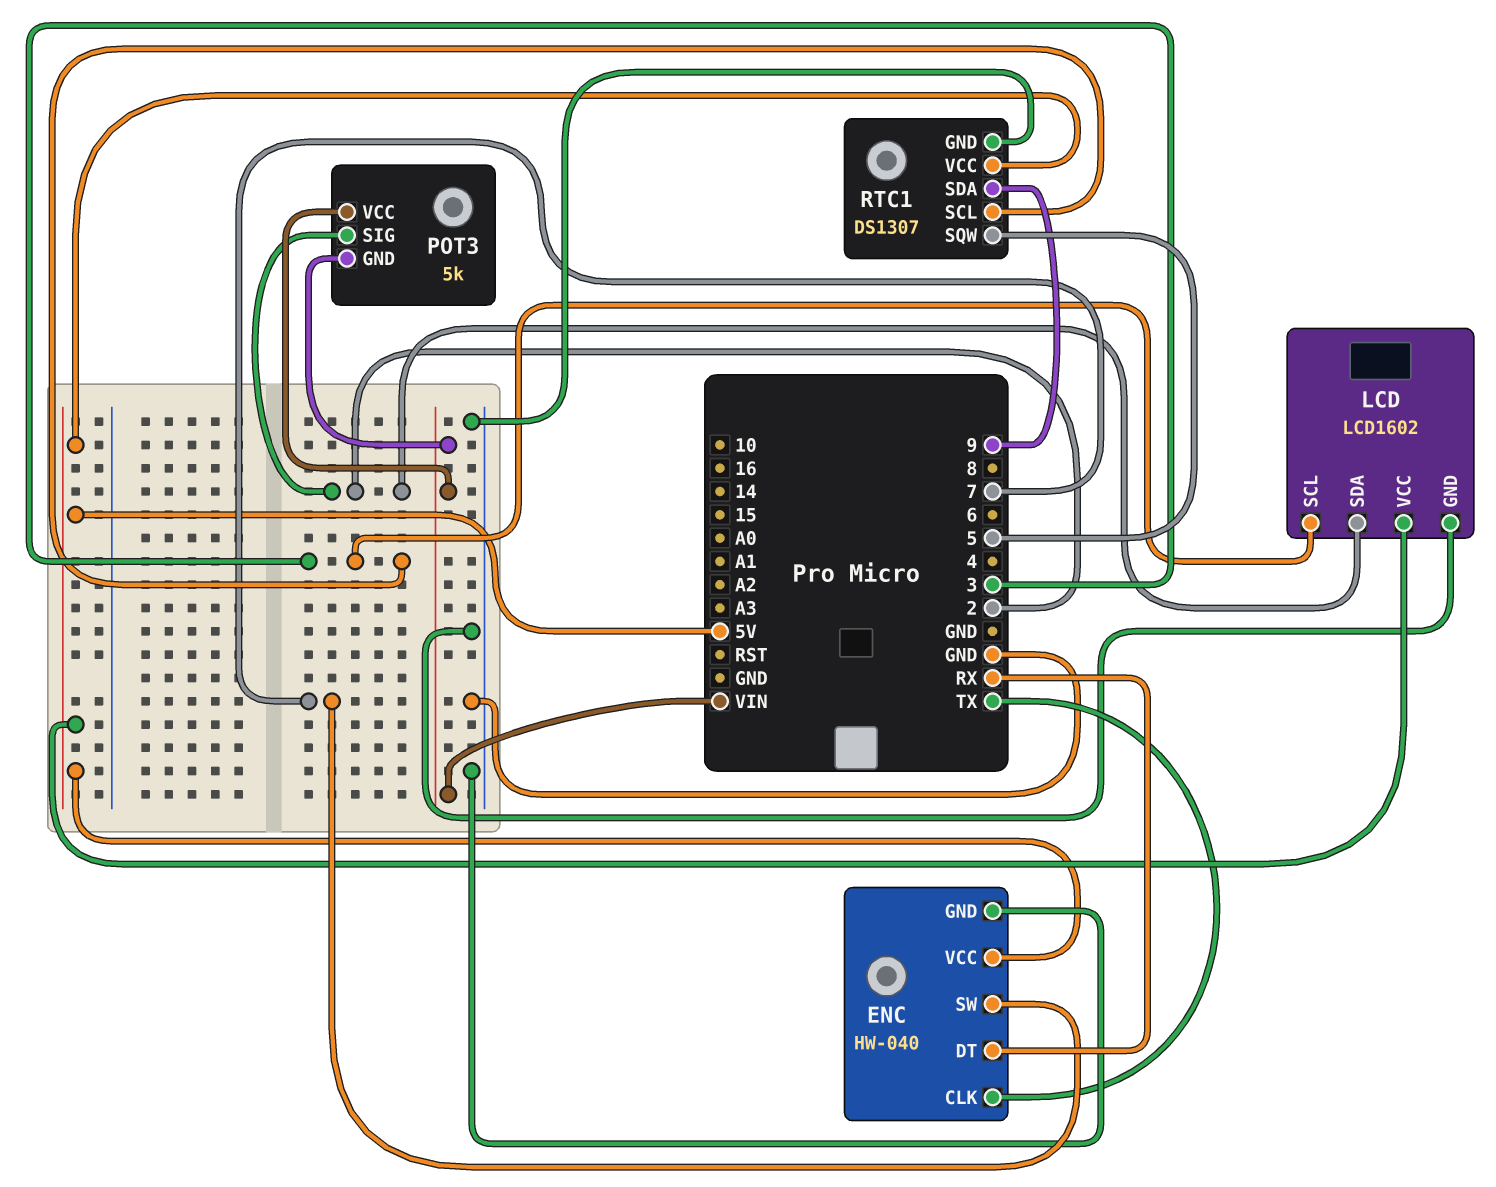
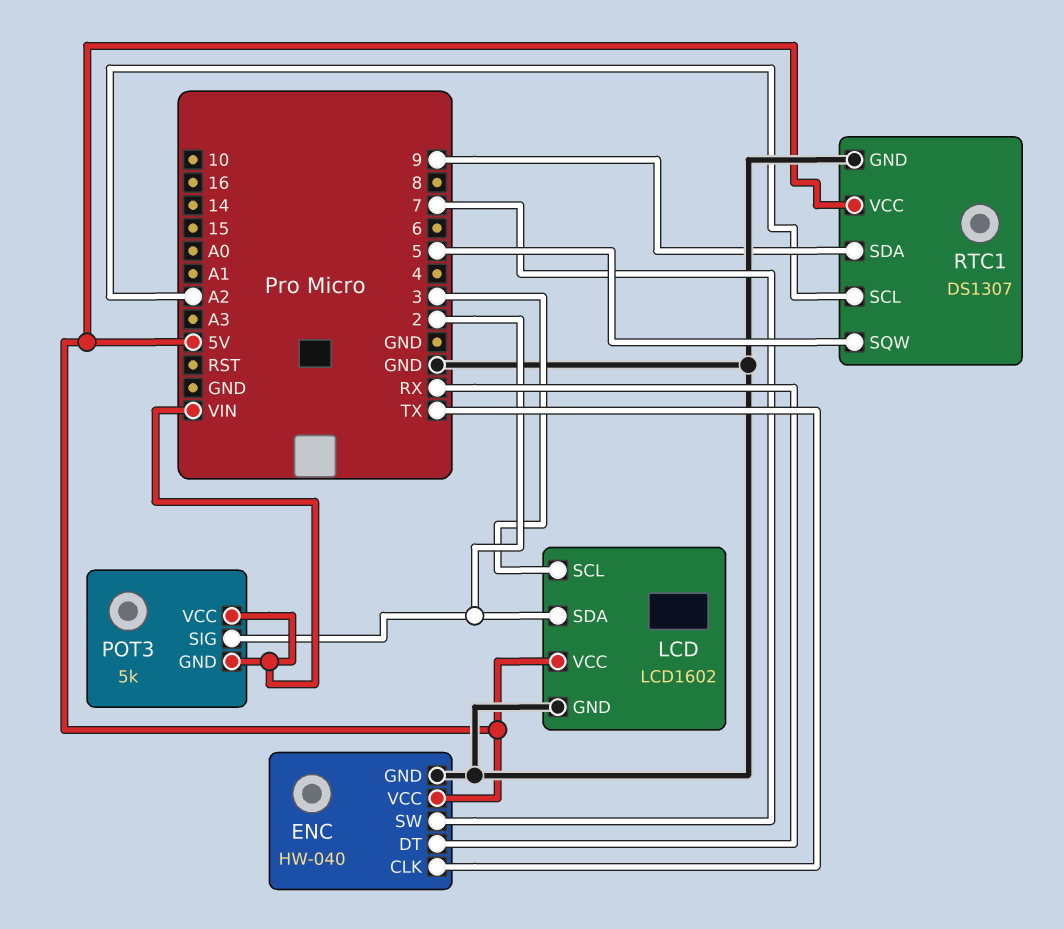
RTC1 pin SCL: 3 -> A2

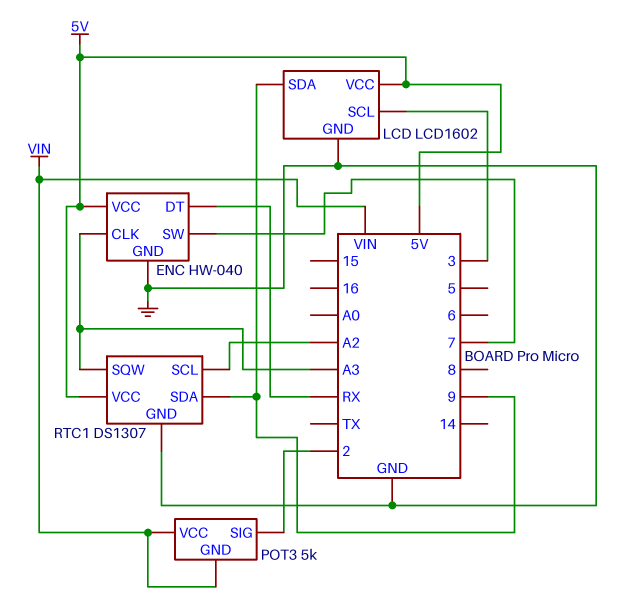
ENC pin CLK: TX -> A3
LCD pin SDA: 2 -> 9
RTC1 pin SQW: 5 -> A3

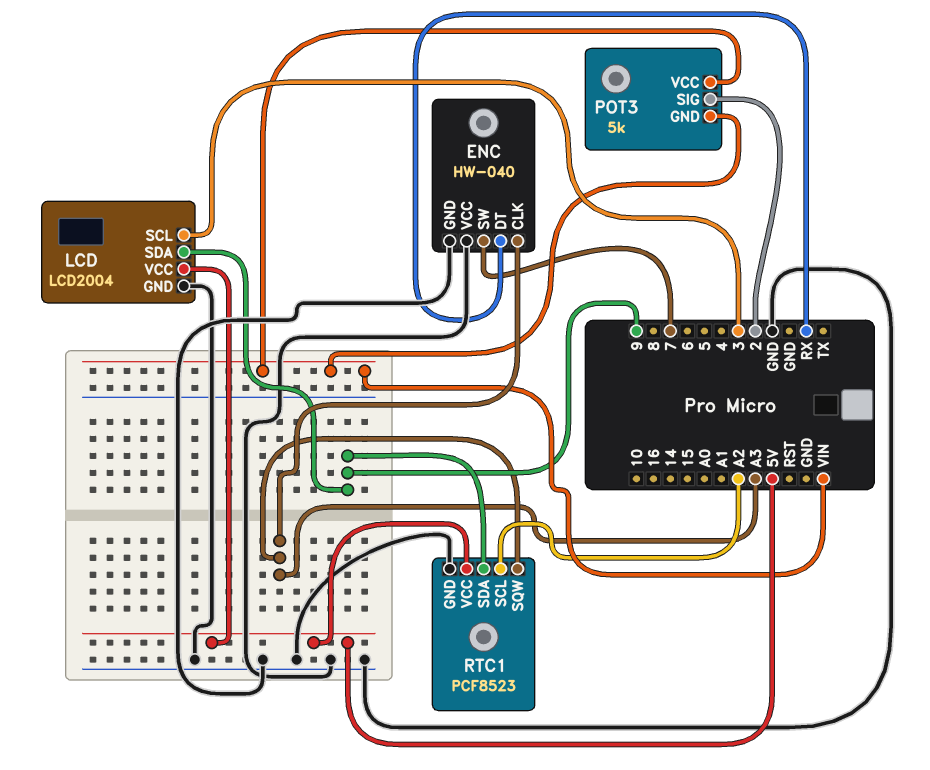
ENC pin VCC: 5V -> GND
LCD: LCD1602 -> LCD2004
RTC1: DS1307 -> PCF8523

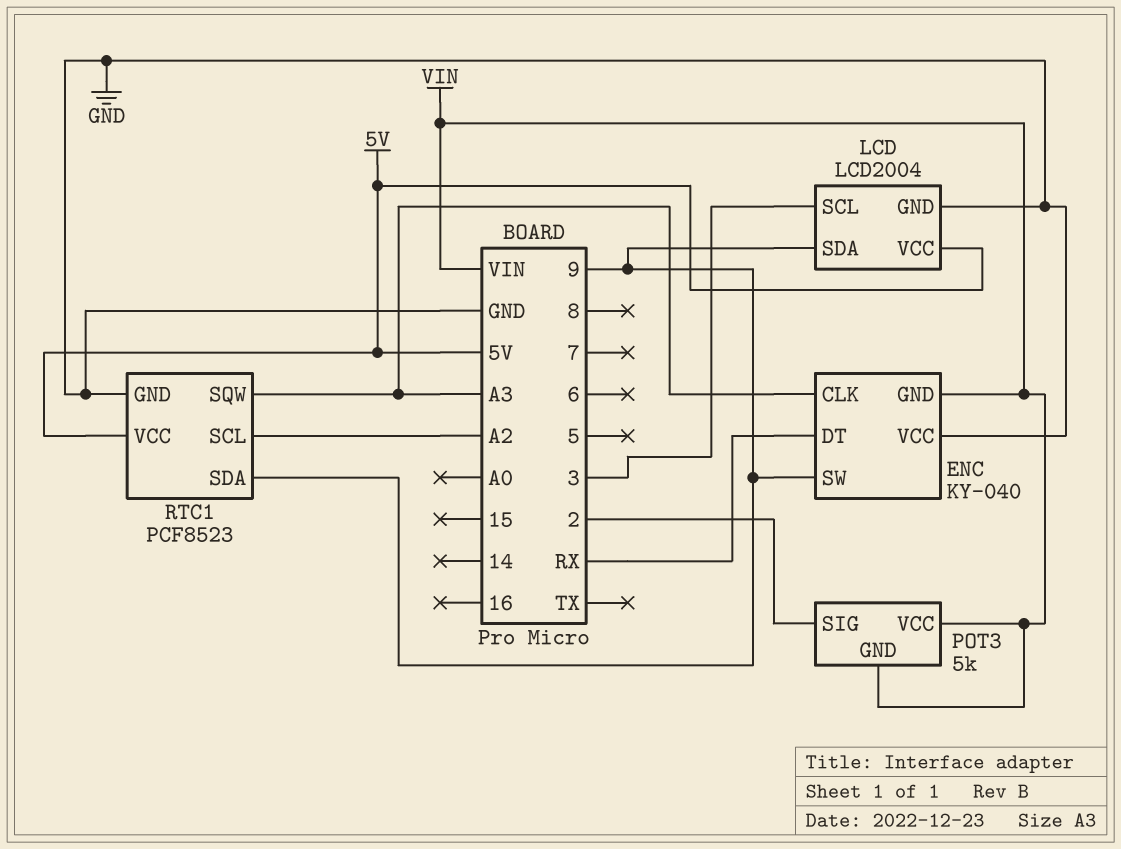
ENC: HW-040 -> KY-040
ENC pin GND: GND -> VIN
ENC pin SW: 7 -> 9

